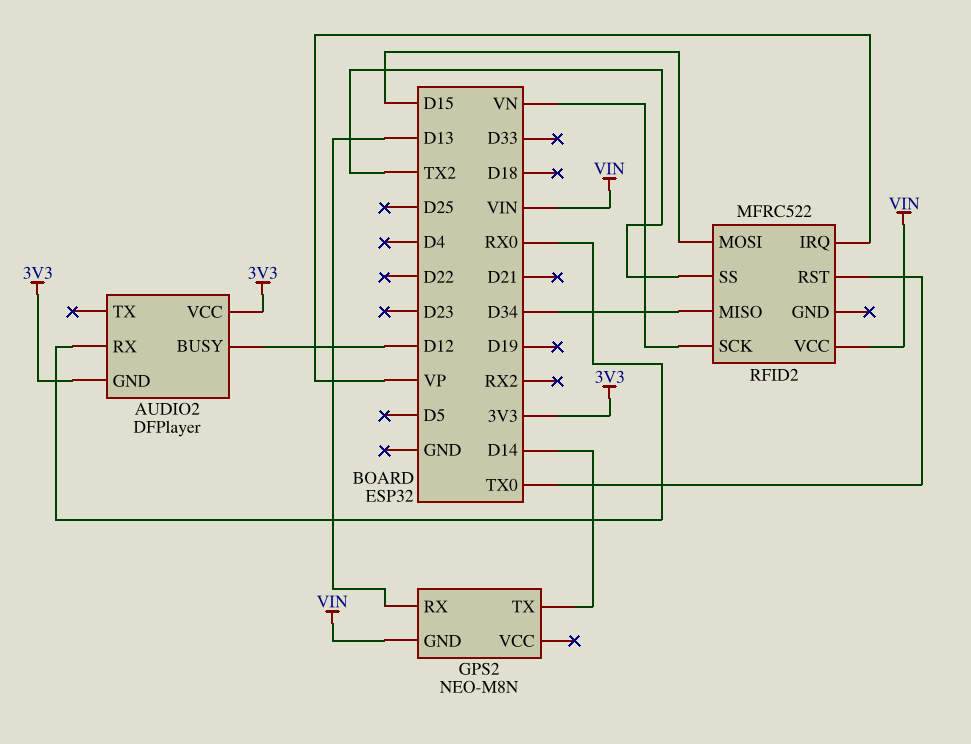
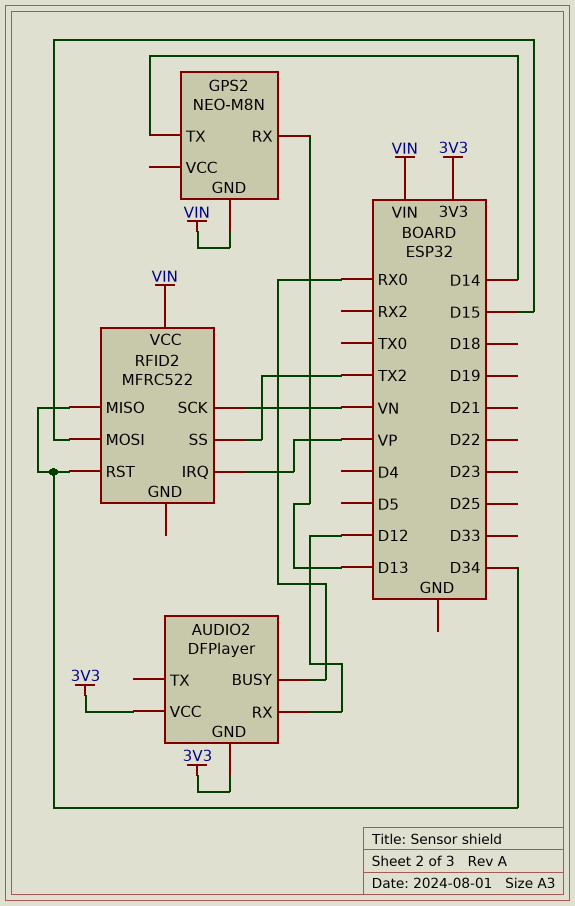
AUDIO2 pin BUSY: D12 -> RX0
AUDIO2 pin RX: RX0 -> D12
RFID2 pin RST: TX0 -> D34

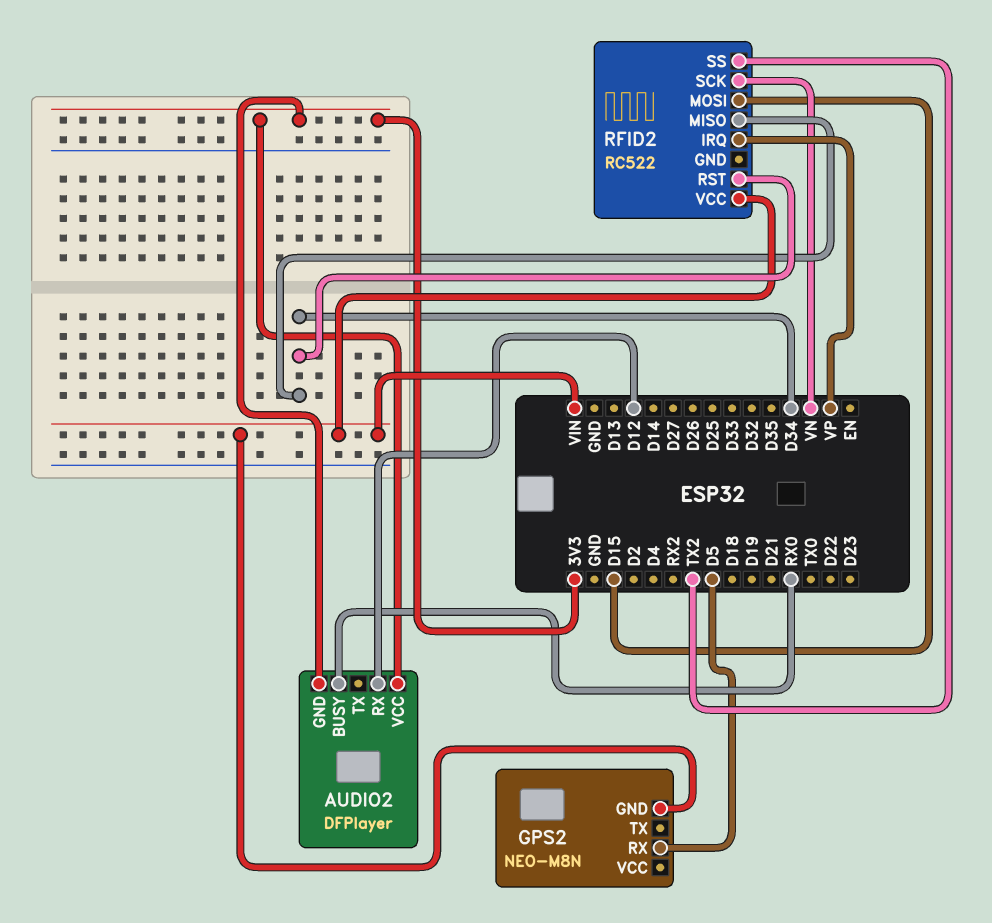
GPS2 pin RX: D13 -> D5
GPS2 pin TX: D14 -> none
RFID2: MFRC522 -> RC522

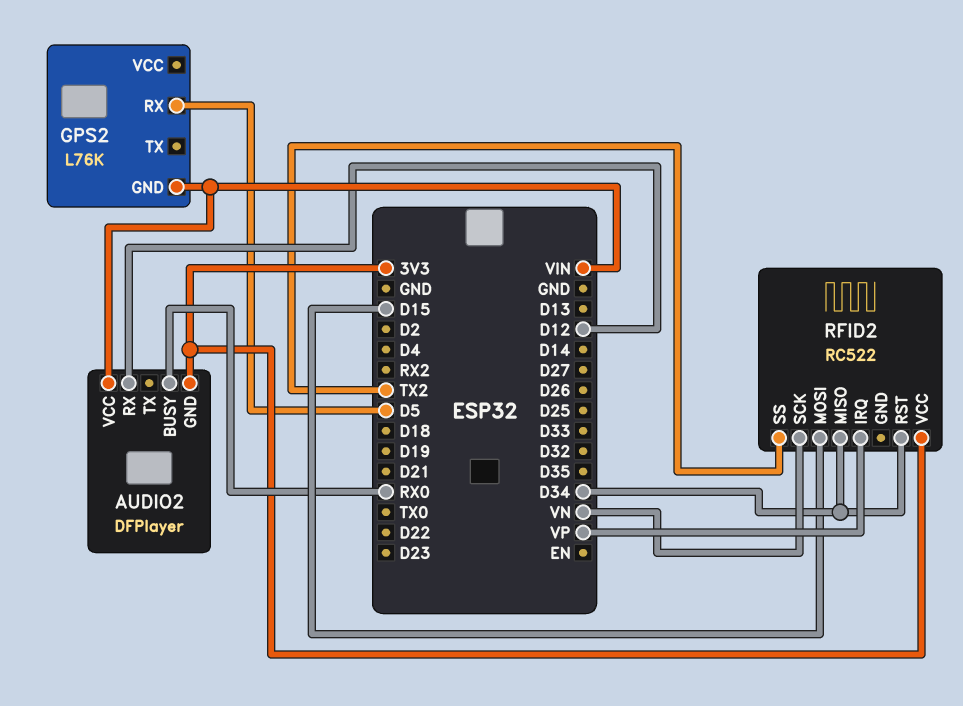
AUDIO2 pin VCC: 3V3 -> VIN
GPS2: NEO-M8N -> L76K
RFID2 pin VCC: VIN -> 3V3

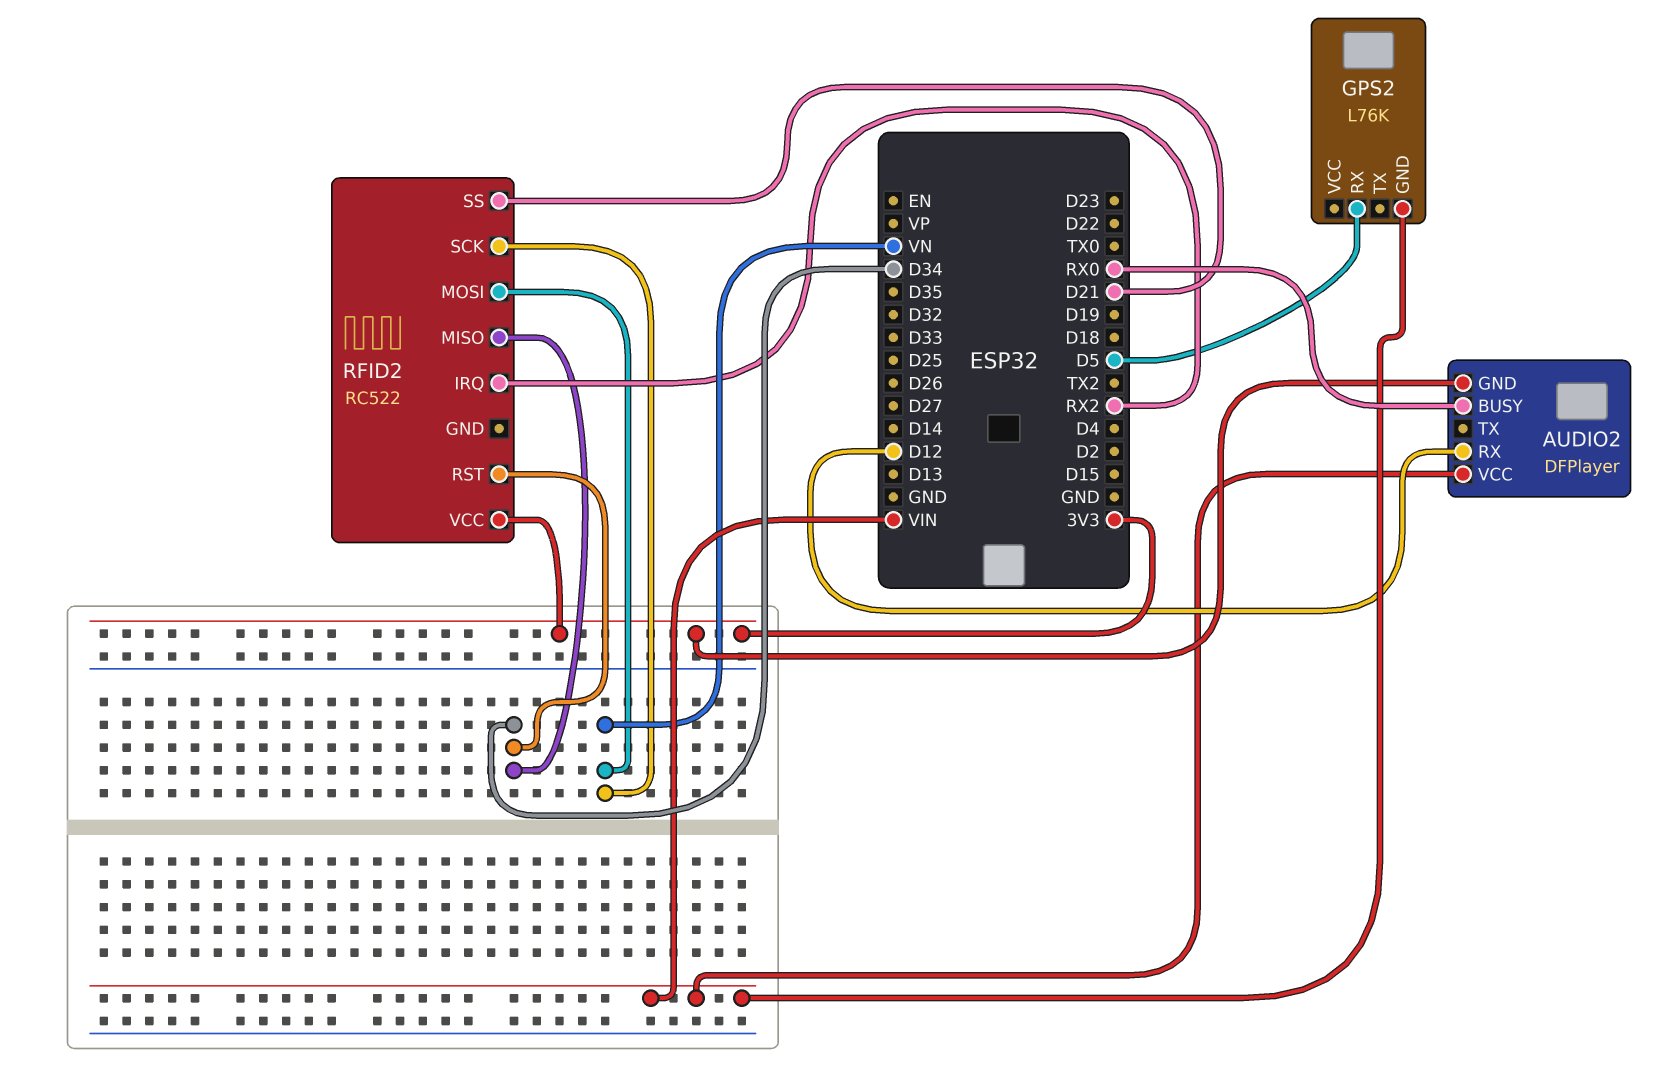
RFID2 pin IRQ: VP -> RX2
RFID2 pin MOSI: D15 -> VN
RFID2 pin SS: TX2 -> D21

